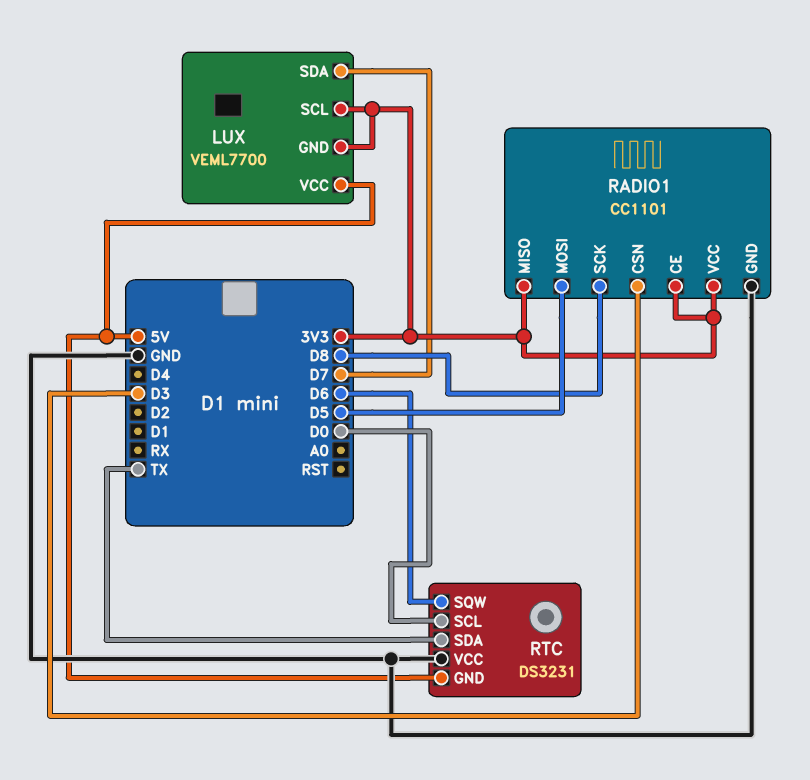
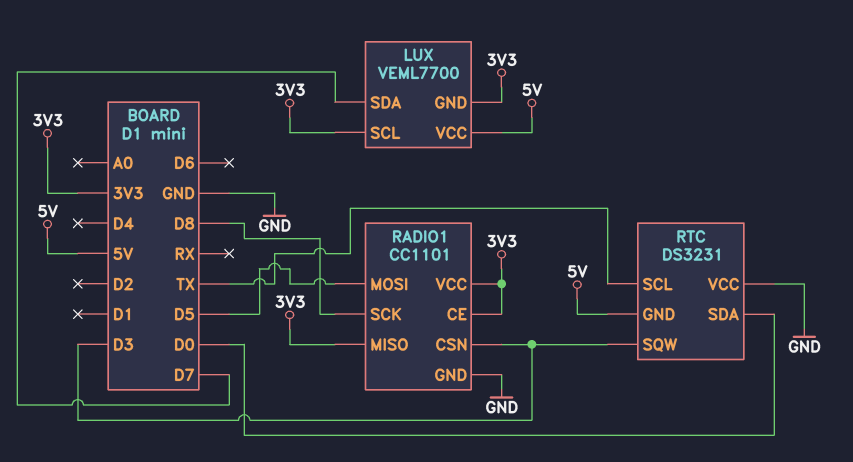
RTC pin SCL: D0 -> TX
RTC pin SDA: TX -> D0
RTC pin SQW: D6 -> D3

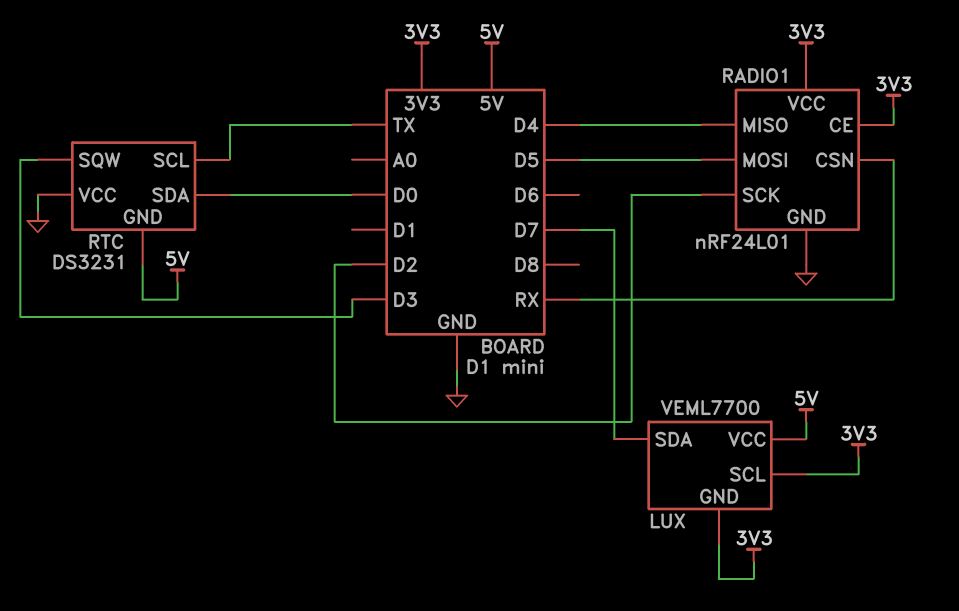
RADIO1: CC1101 -> nRF24L01
RADIO1 pin CSN: D3 -> RX
RADIO1 pin MISO: 3V3 -> D4
RADIO1 pin SCK: D8 -> D2

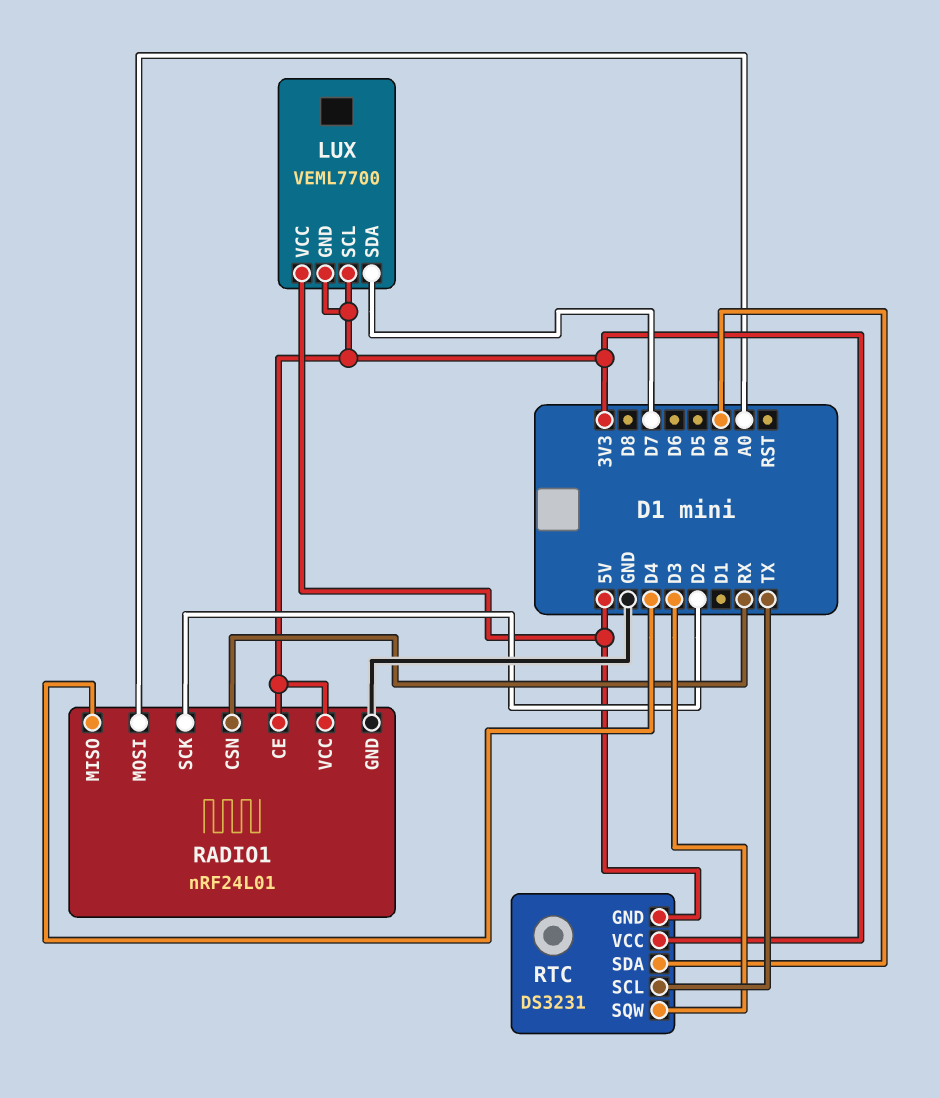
RADIO1 pin MOSI: D5 -> A0
RTC pin VCC: GND -> 3V3

